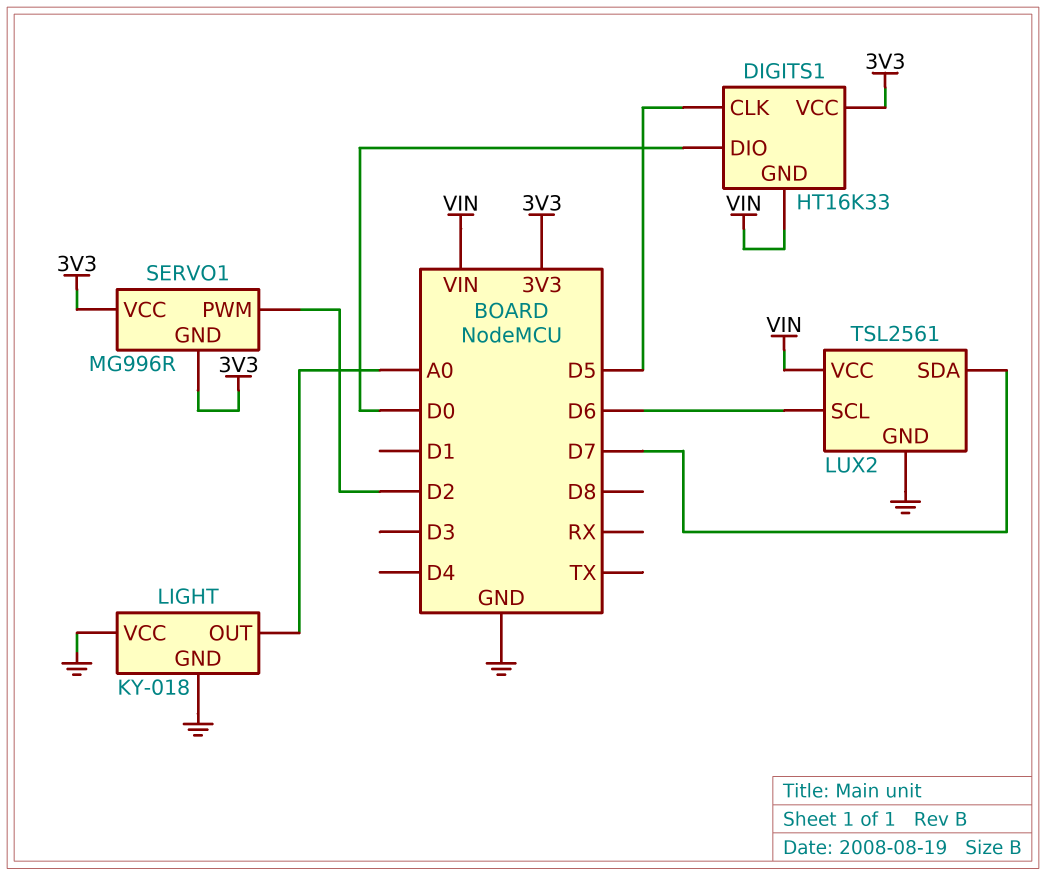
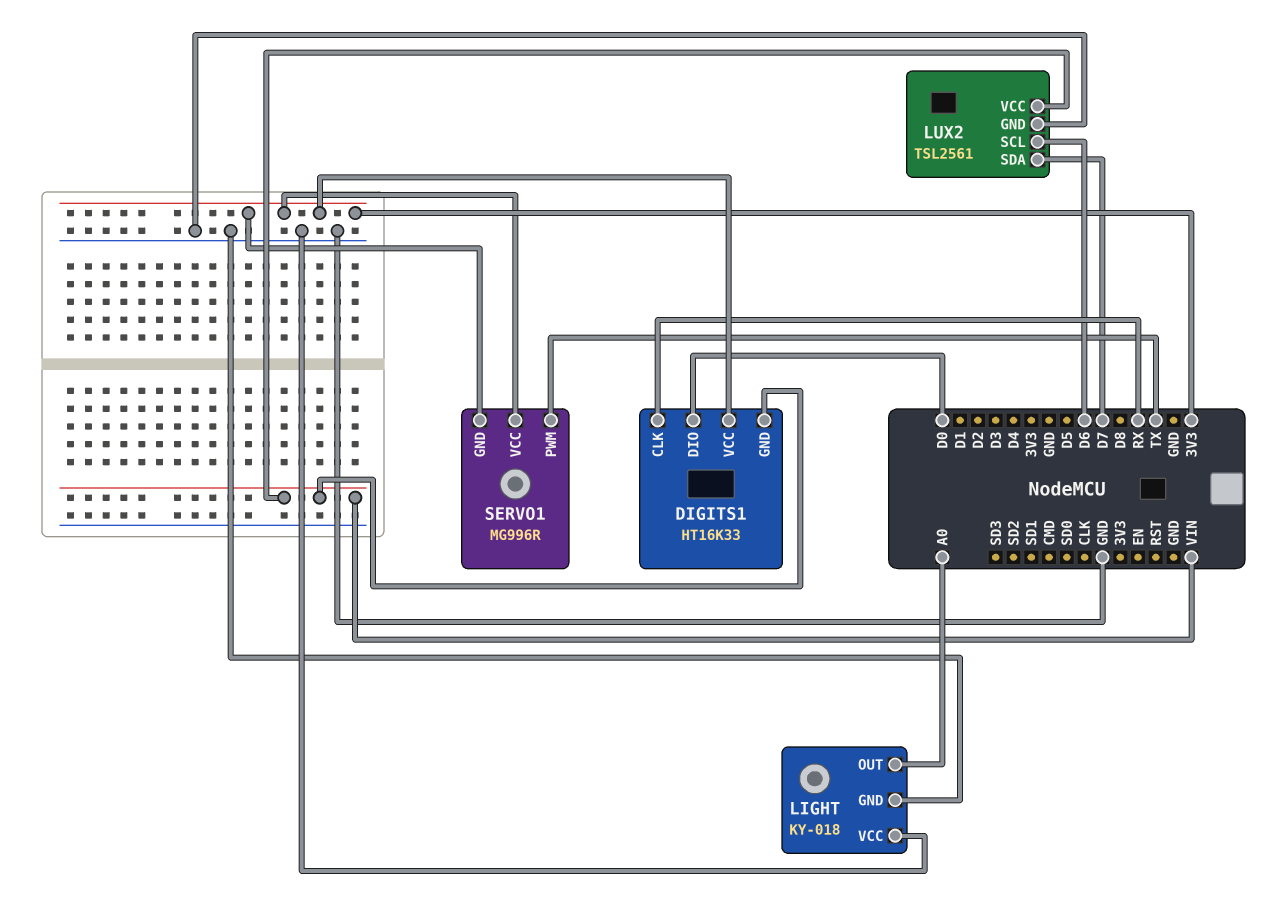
DIGITS1 pin CLK: D5 -> RX
SERVO1 pin PWM: D2 -> TX

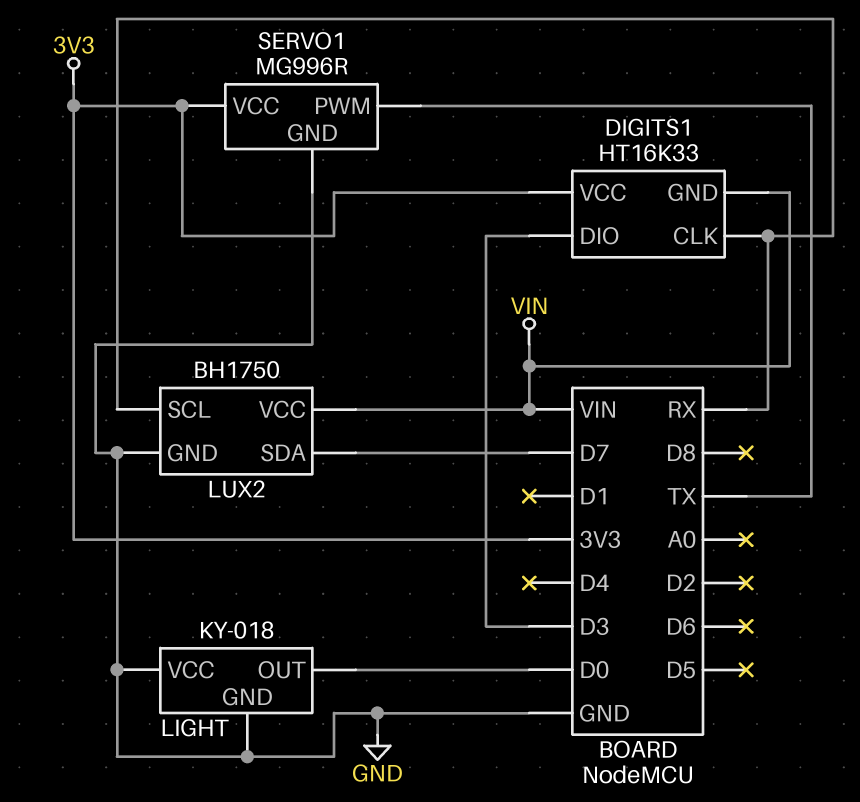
DIGITS1 pin DIO: D0 -> D3
LIGHT pin OUT: A0 -> D0
LUX2: TSL2561 -> BH1750
LUX2 pin SCL: D6 -> RX
SERVO1 pin GND: 3V3 -> GND

